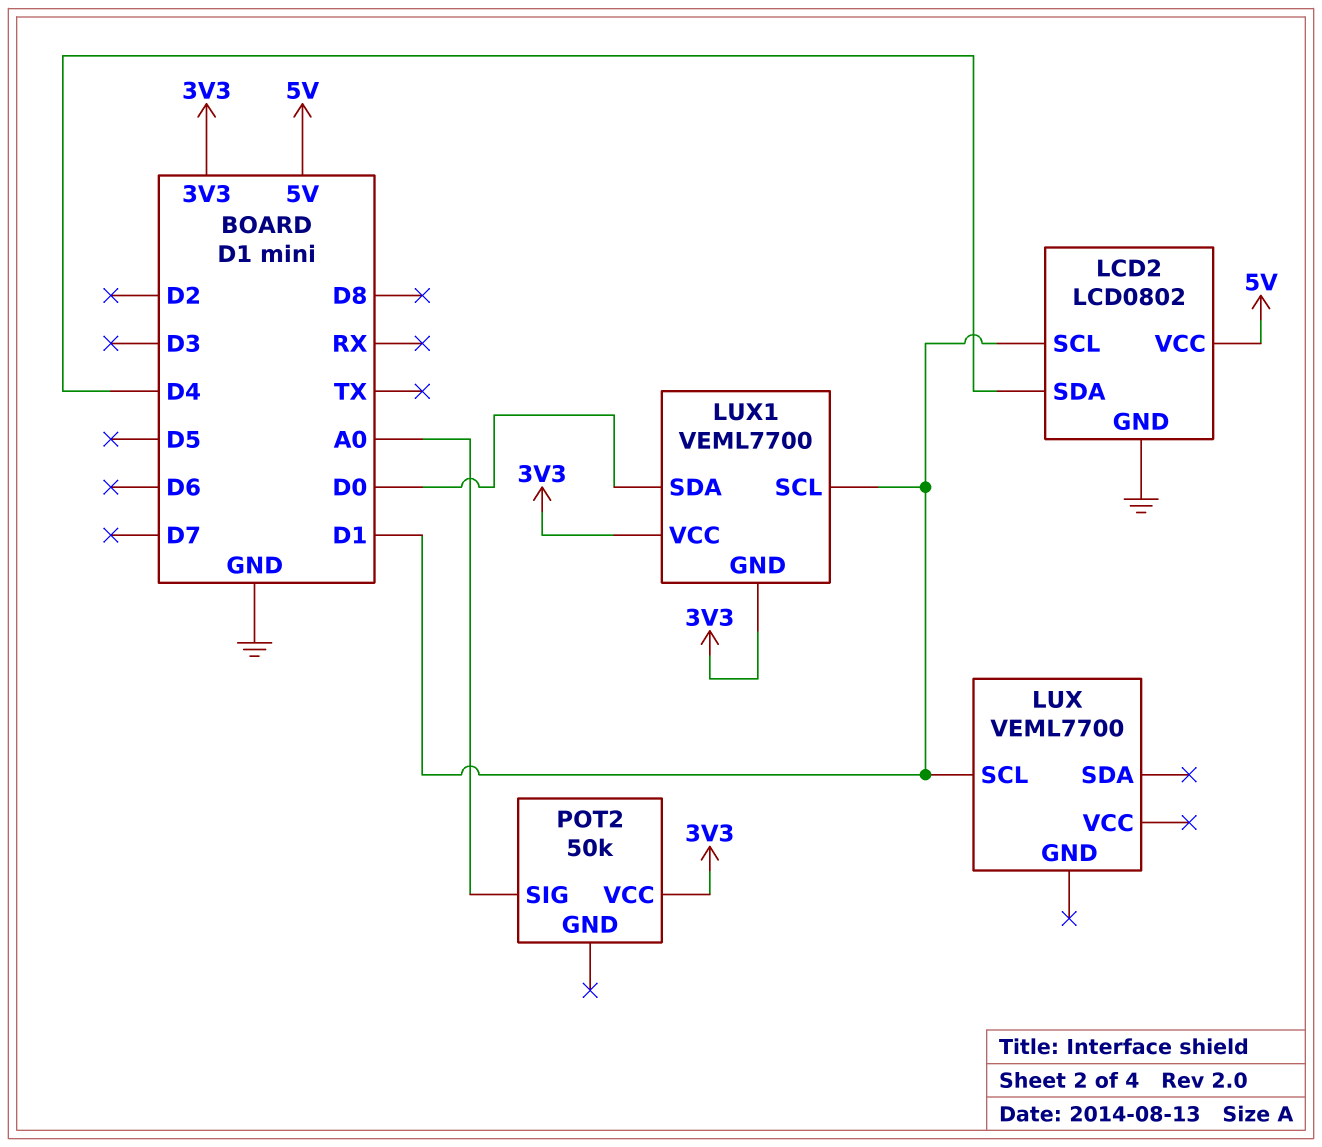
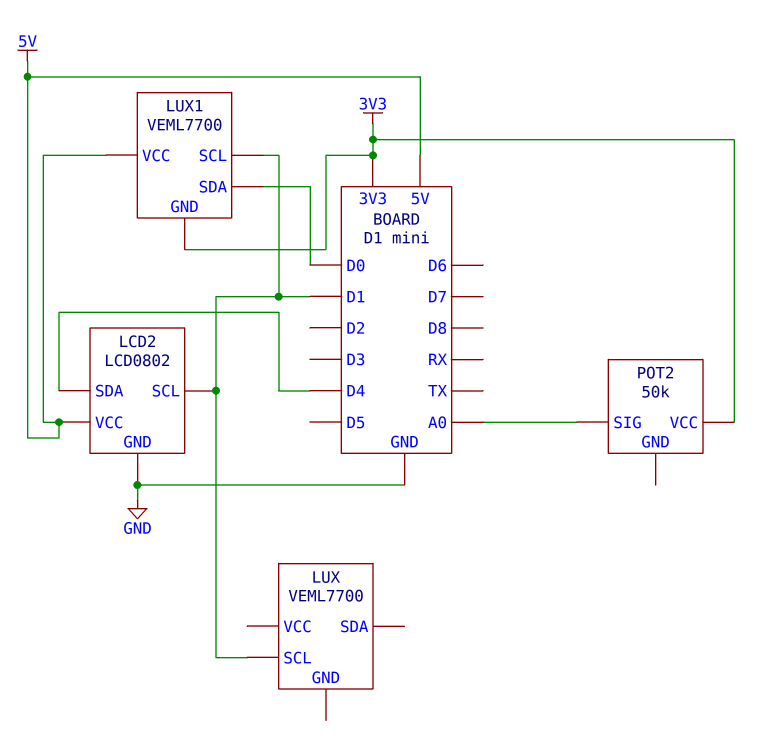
LUX1 pin VCC: 3V3 -> 5V

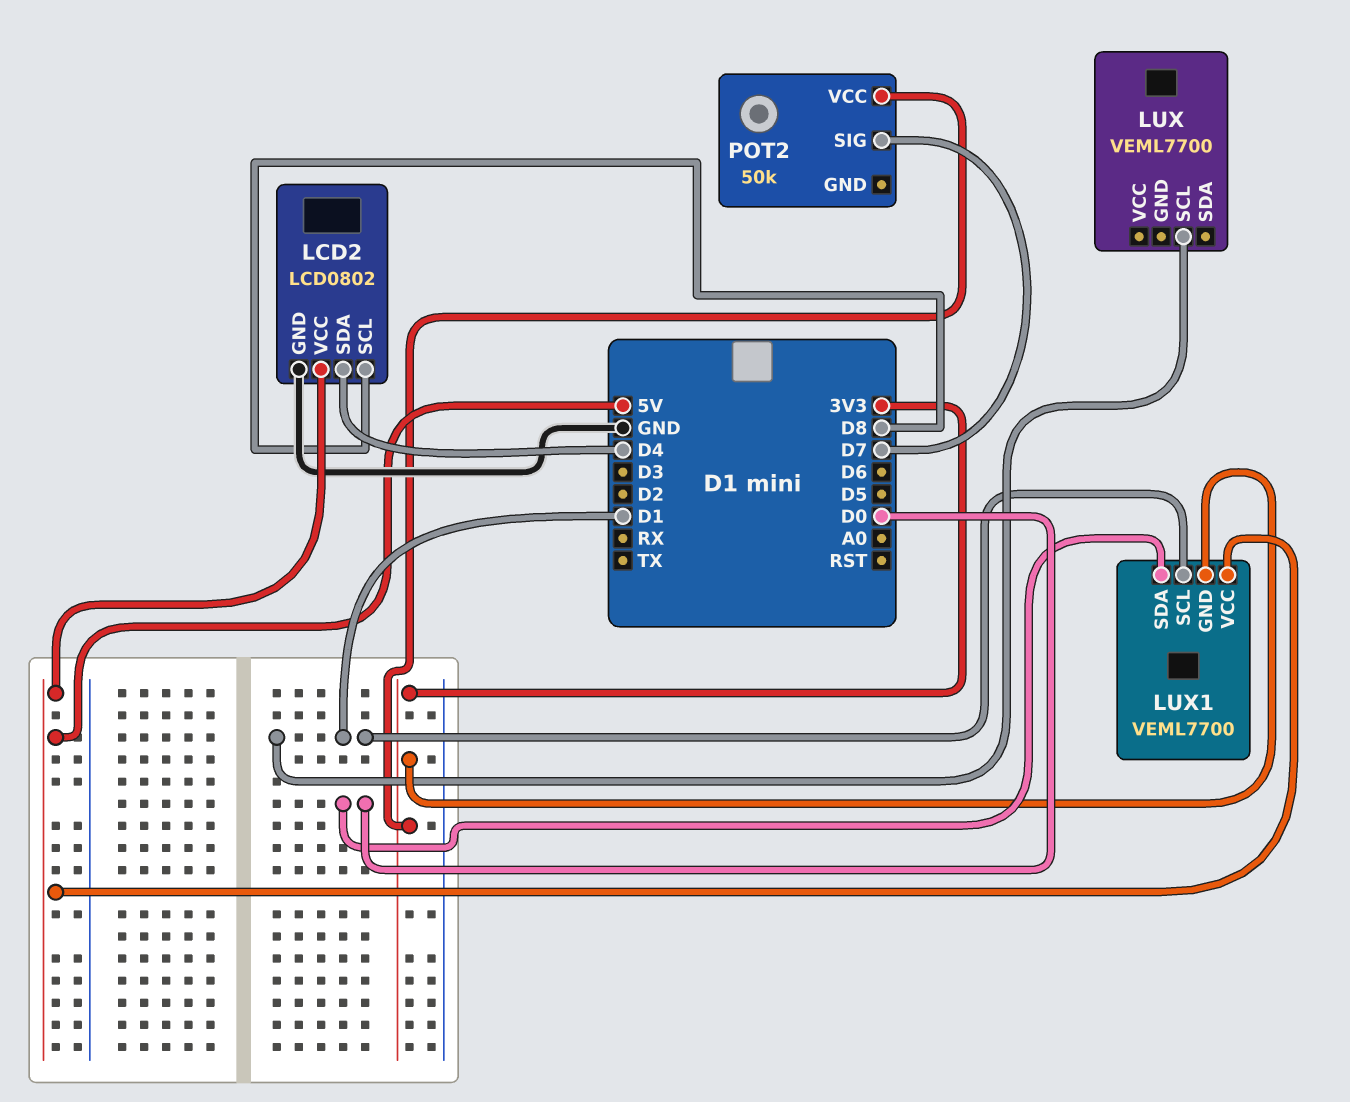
LCD2 pin SCL: D1 -> D8
POT2 pin SIG: A0 -> D7

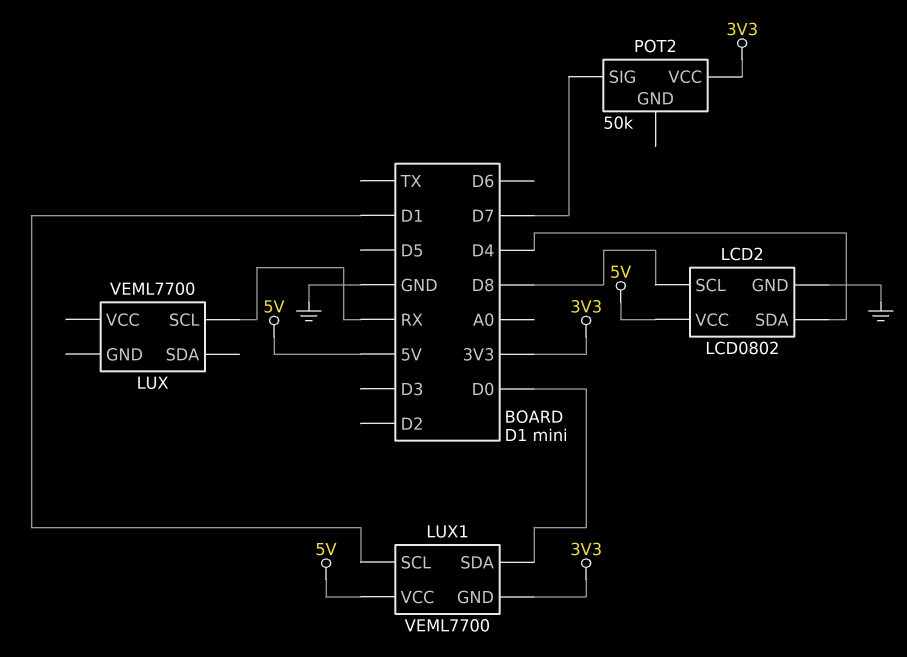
LUX pin SCL: D1 -> RX

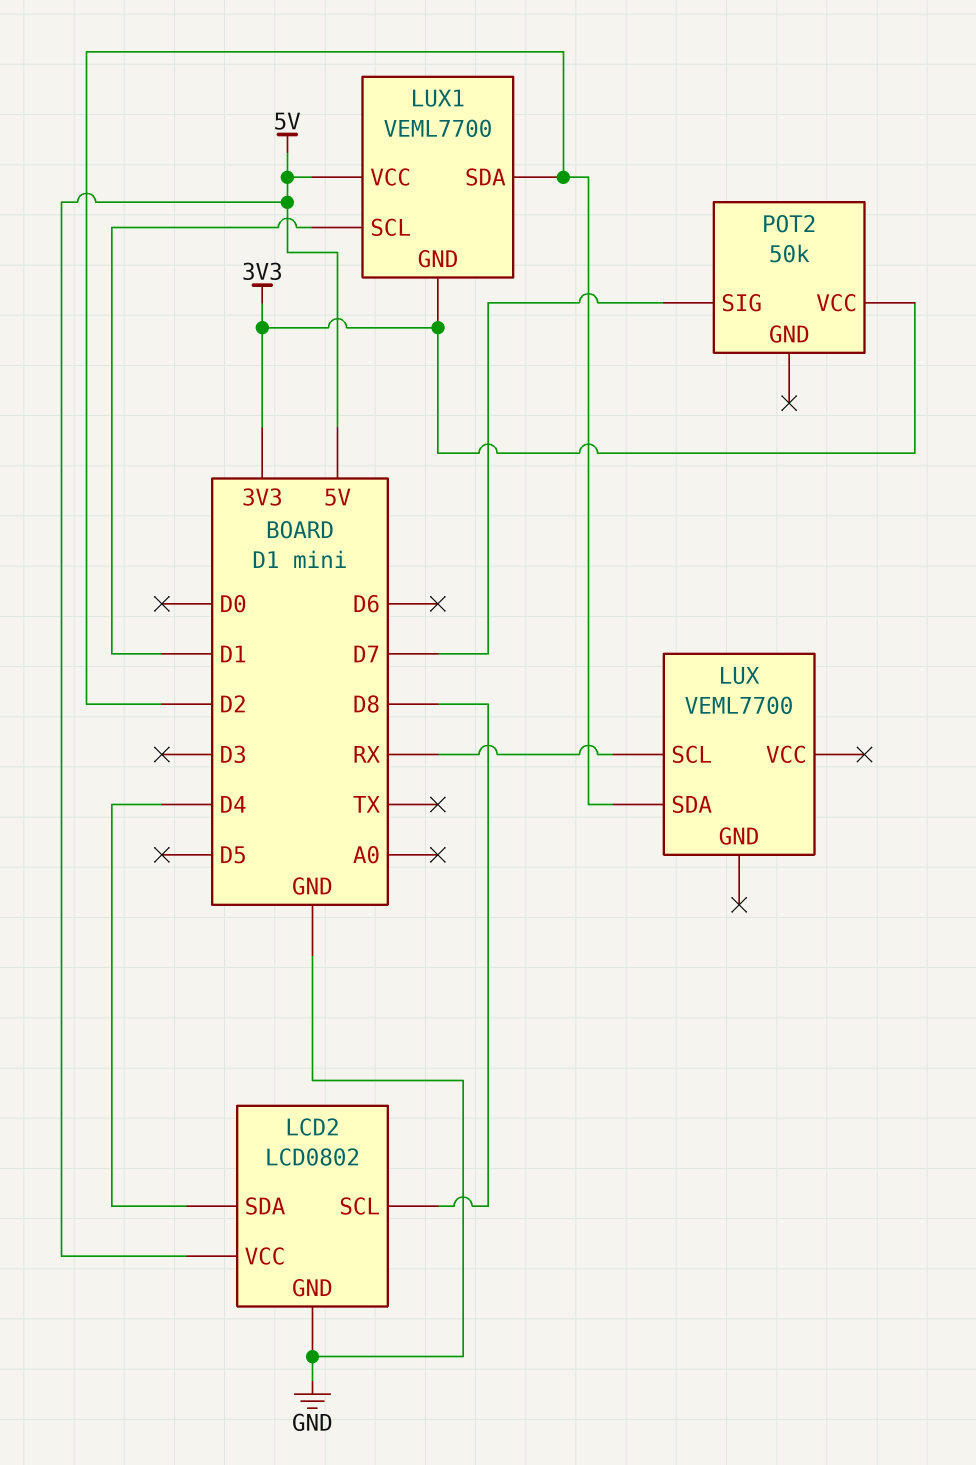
LUX pin SDA: none -> D2
LUX1 pin SDA: D0 -> D2

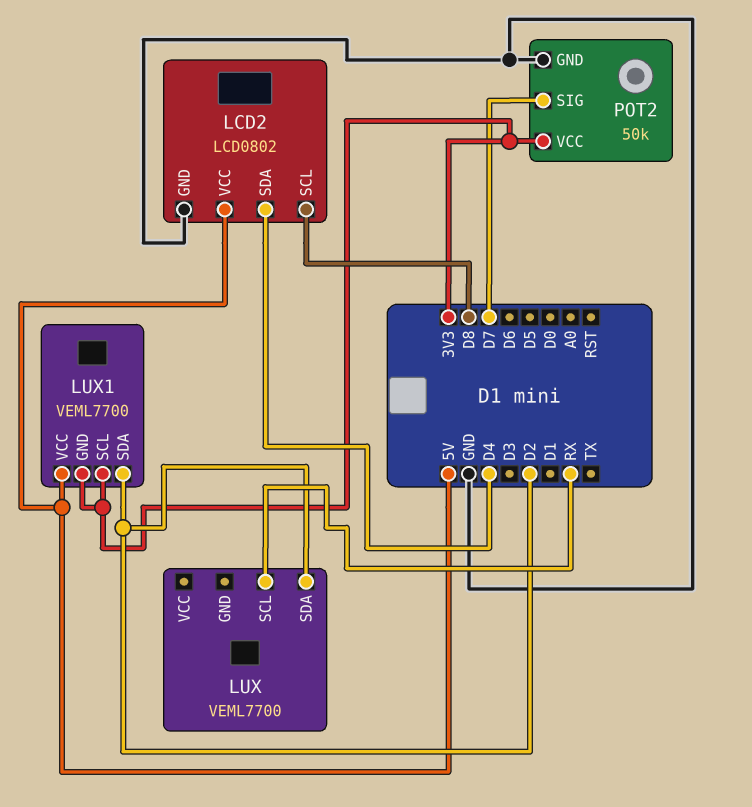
LUX1 pin SCL: D1 -> 3V3
POT2 pin GND: none -> GND

